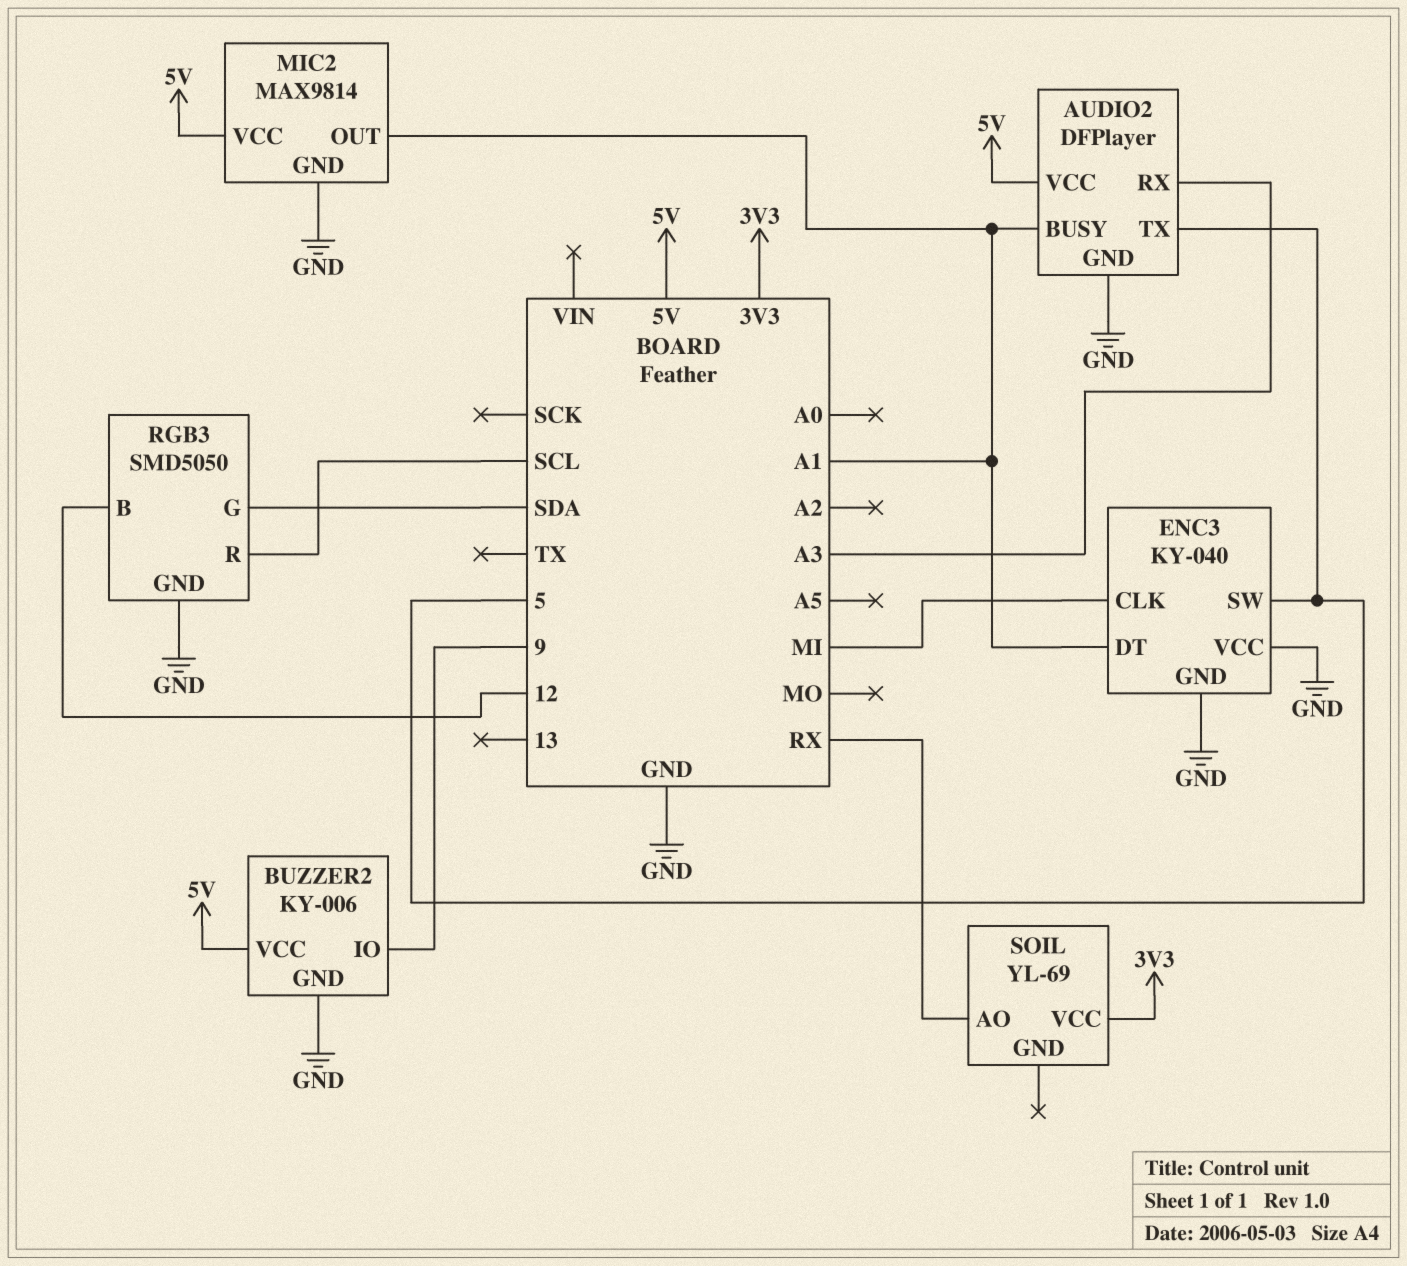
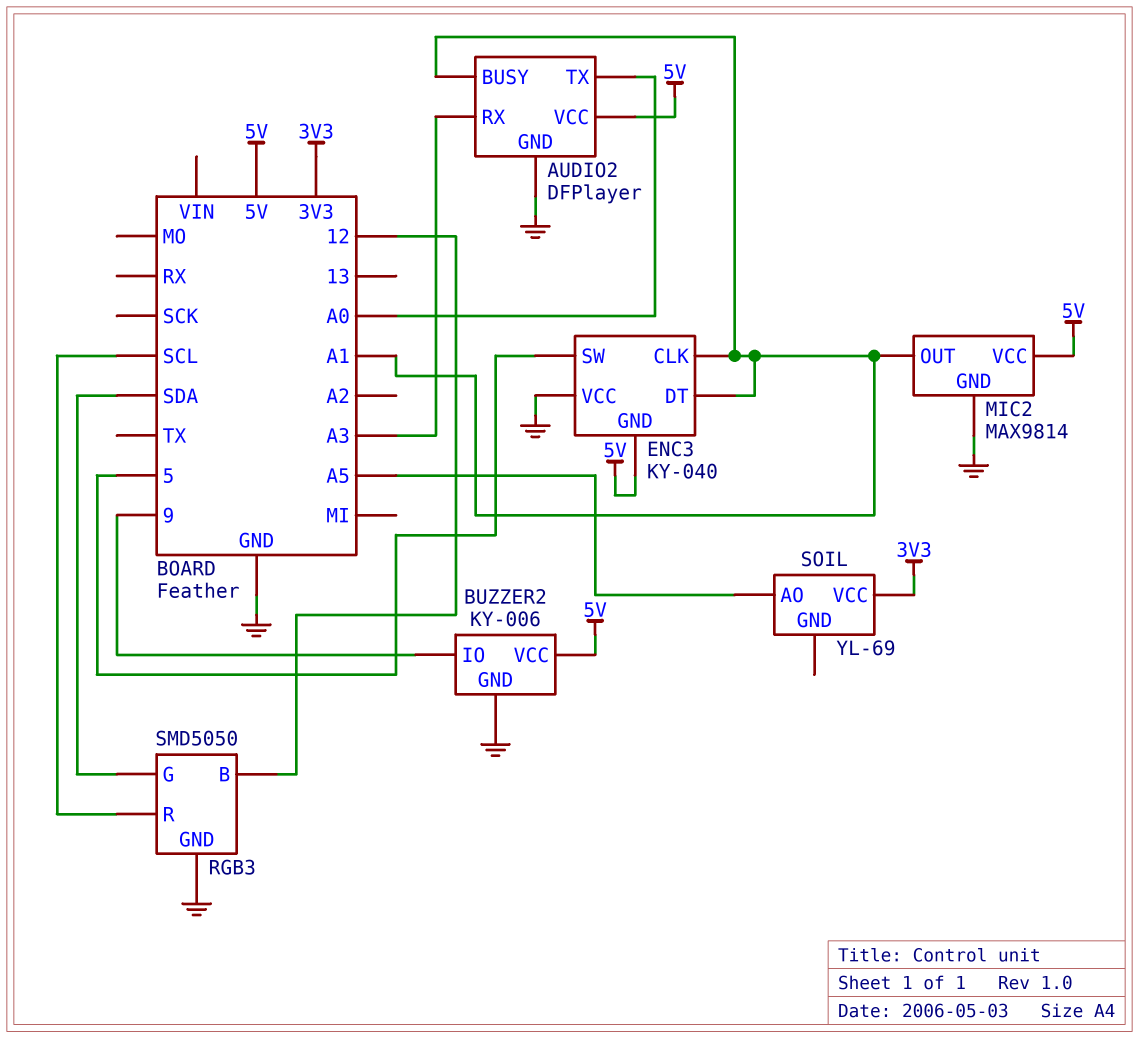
AUDIO2 pin TX: 5 -> A0
ENC3 pin CLK: MI -> A1
ENC3 pin GND: GND -> 5V
SOIL pin AO: RX -> A5

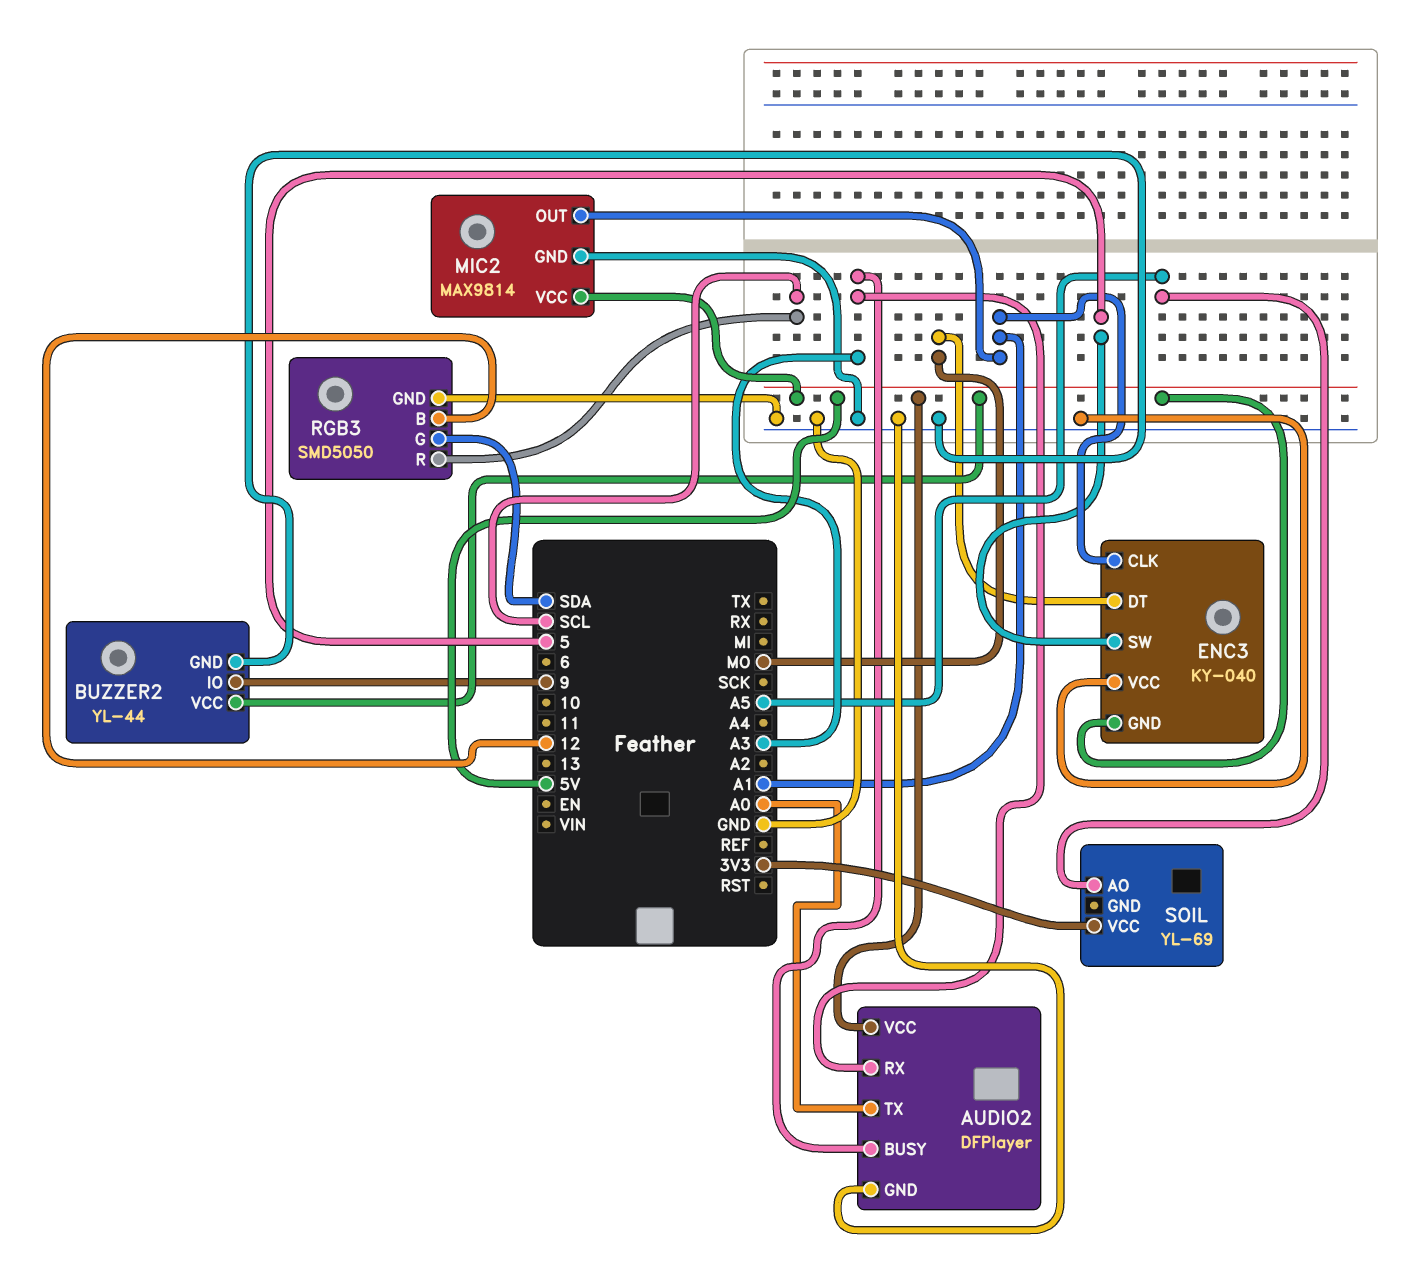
AUDIO2 pin BUSY: A1 -> A3
BUZZER2: KY-006 -> YL-44
ENC3 pin DT: A1 -> MO

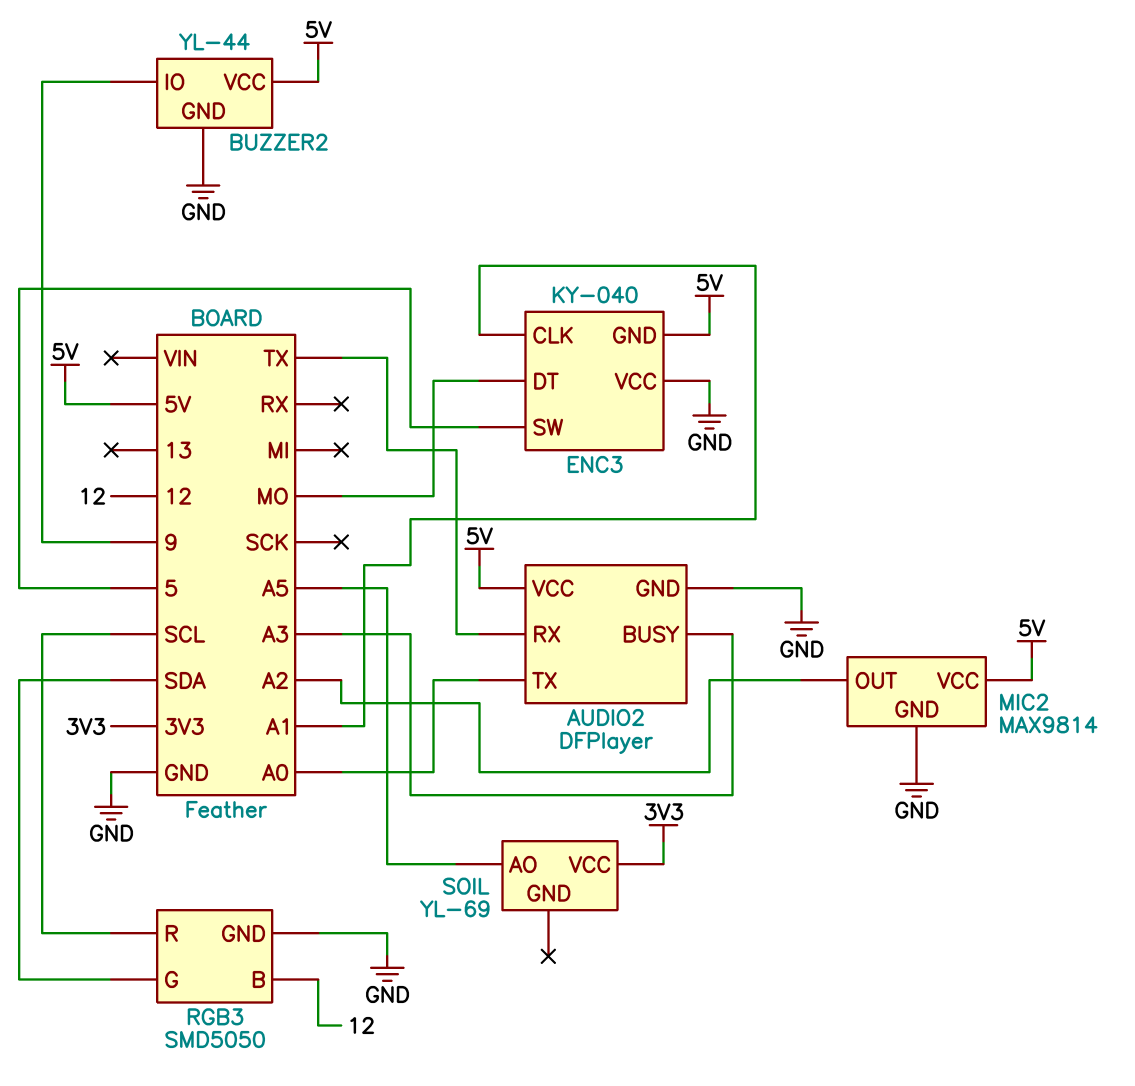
AUDIO2 pin RX: A3 -> TX
MIC2 pin OUT: A1 -> A2

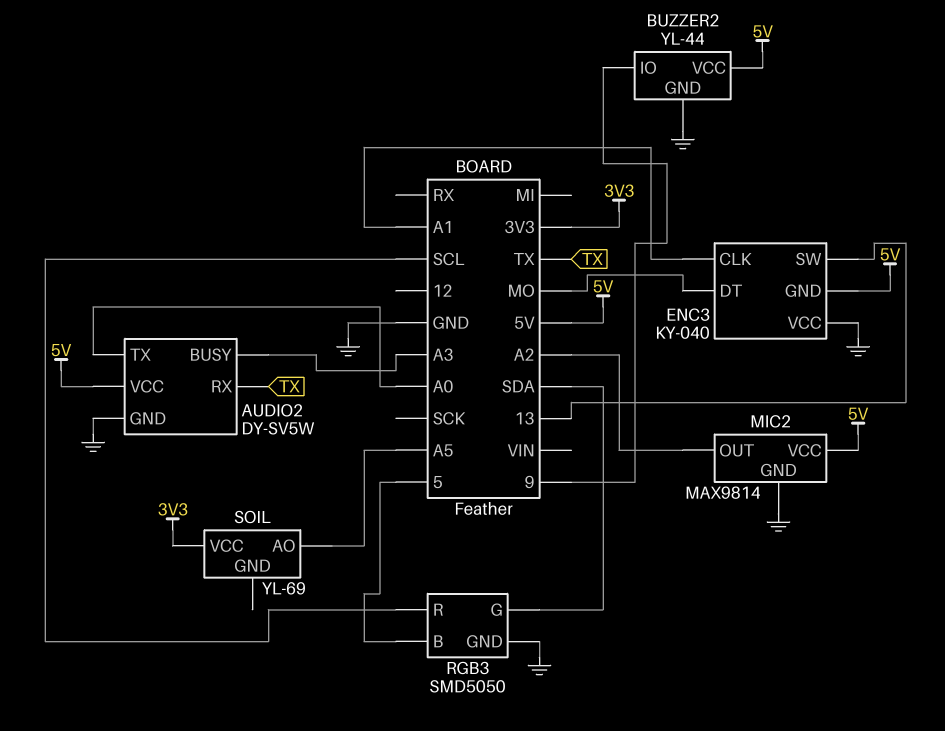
AUDIO2: DFPlayer -> DY-SV5W
ENC3 pin SW: 5 -> 13
RGB3 pin B: 12 -> 5

